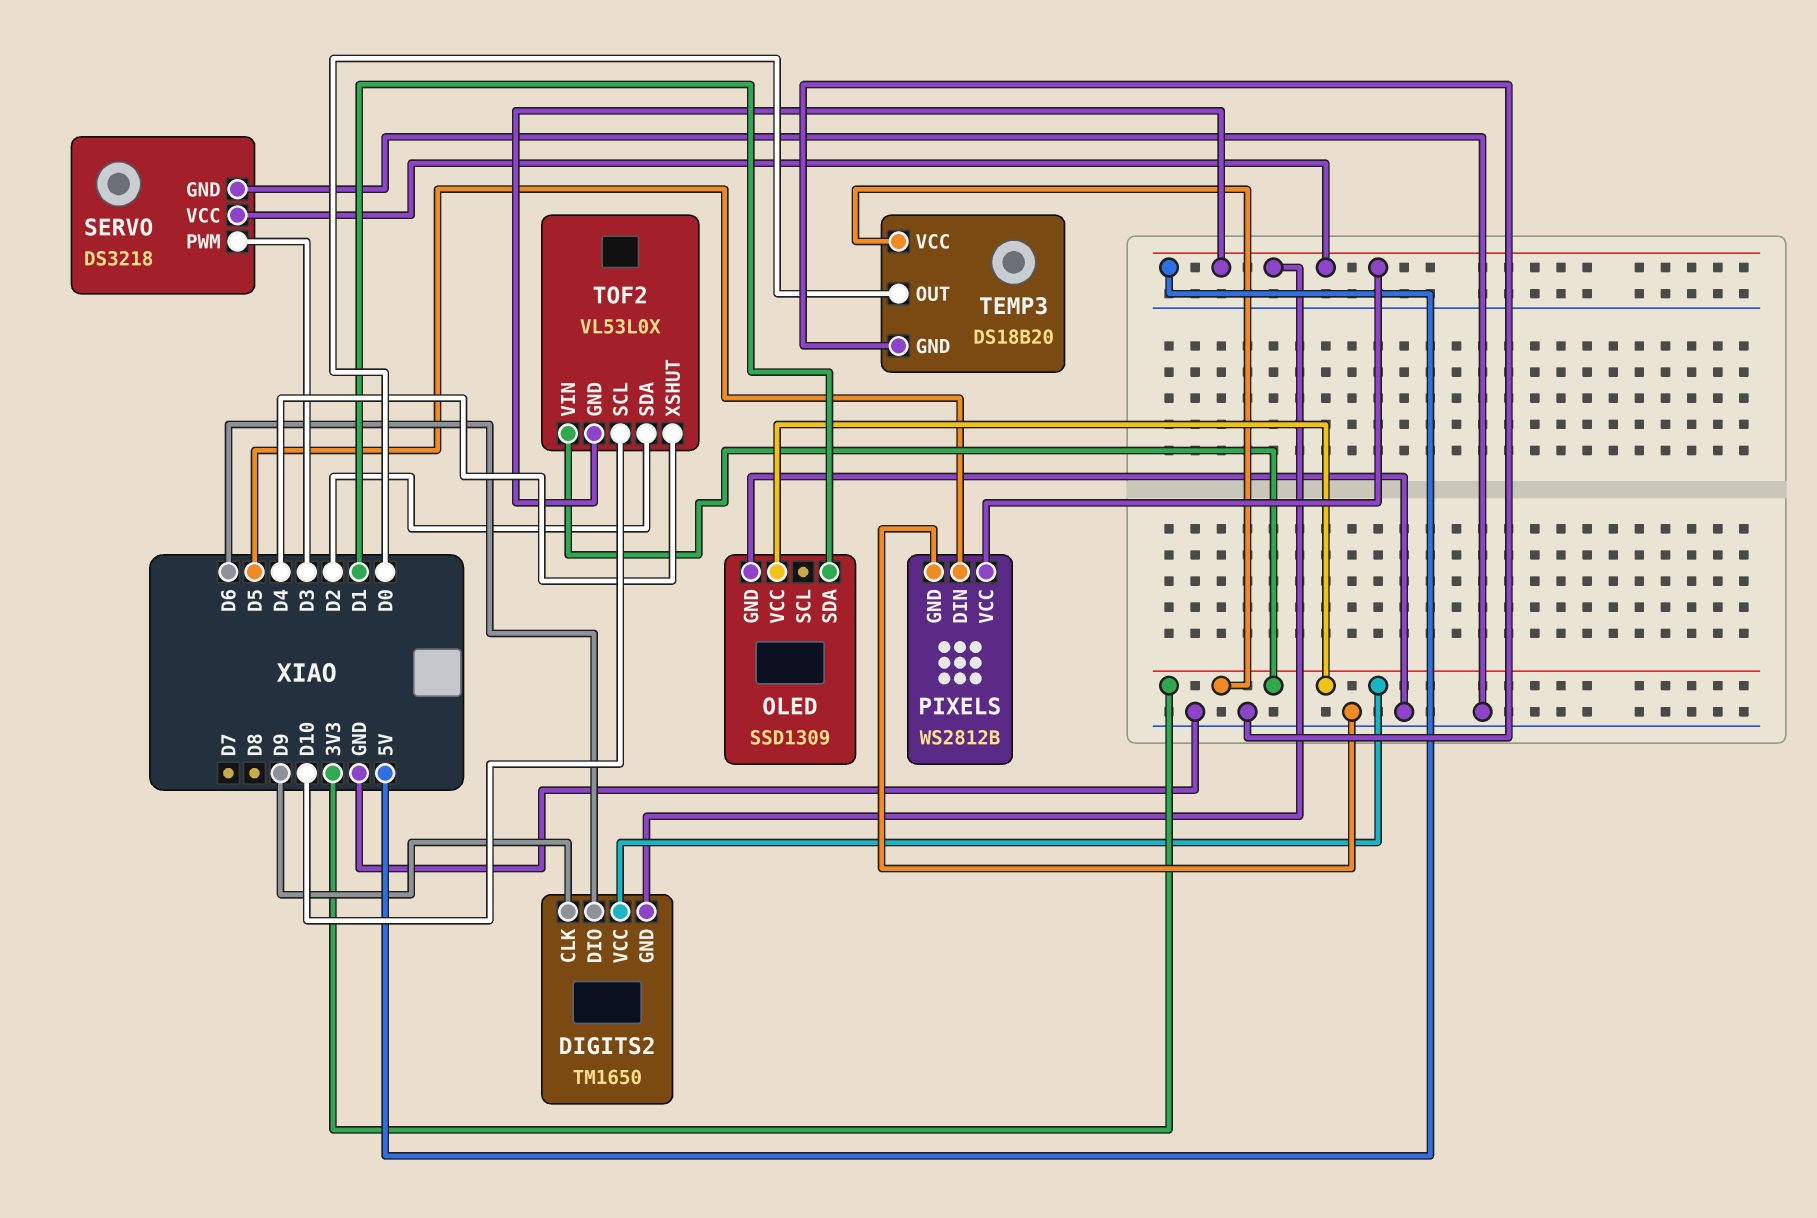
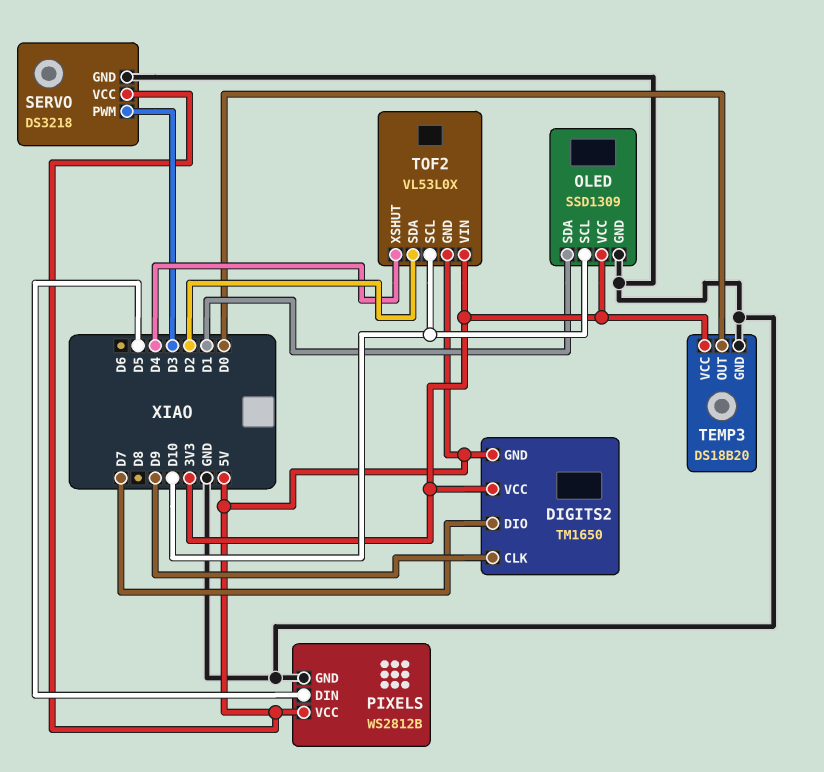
DIGITS2 pin DIO: D6 -> D7
OLED pin SCL: none -> D10

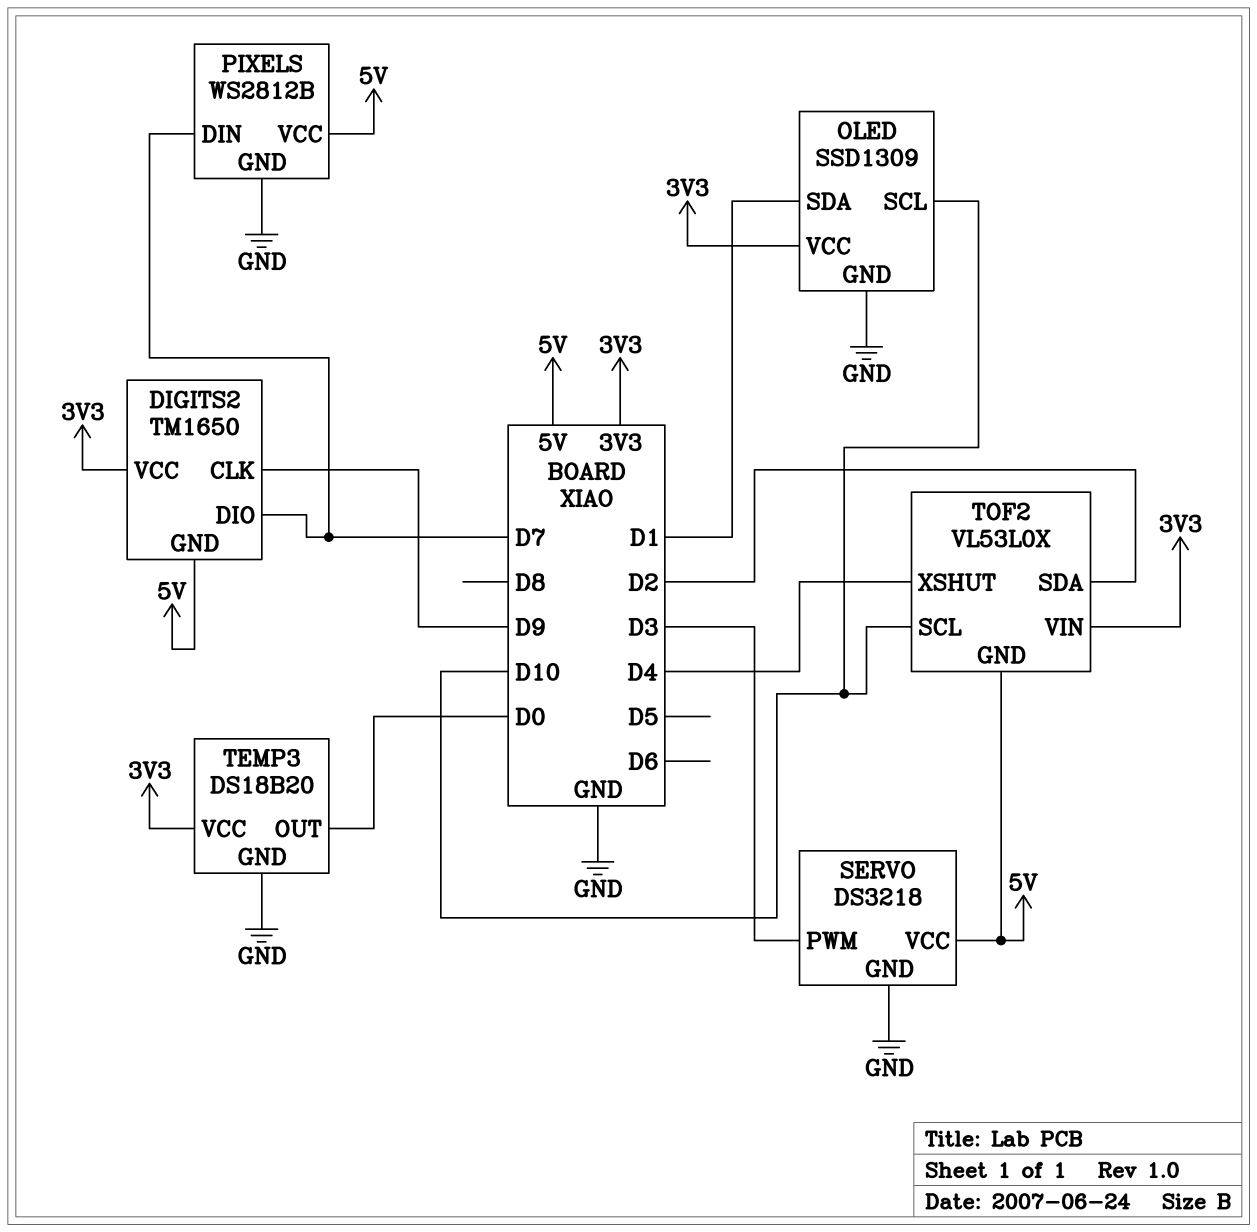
PIXELS pin DIN: D5 -> D7

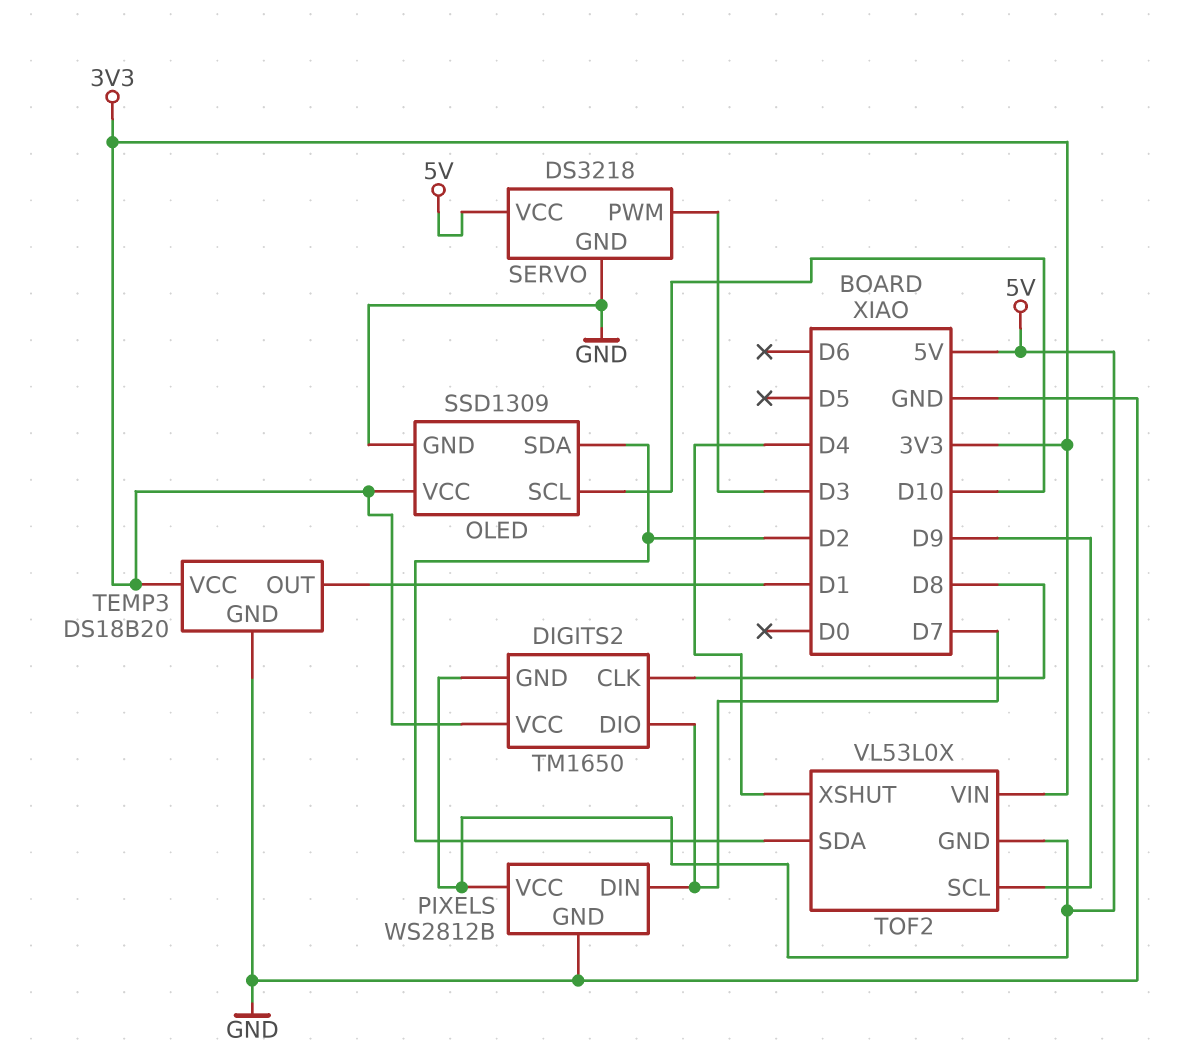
DIGITS2 pin CLK: D9 -> D8
OLED pin SDA: D1 -> D2
TEMP3 pin OUT: D0 -> D1
TOF2 pin SCL: D10 -> D9

